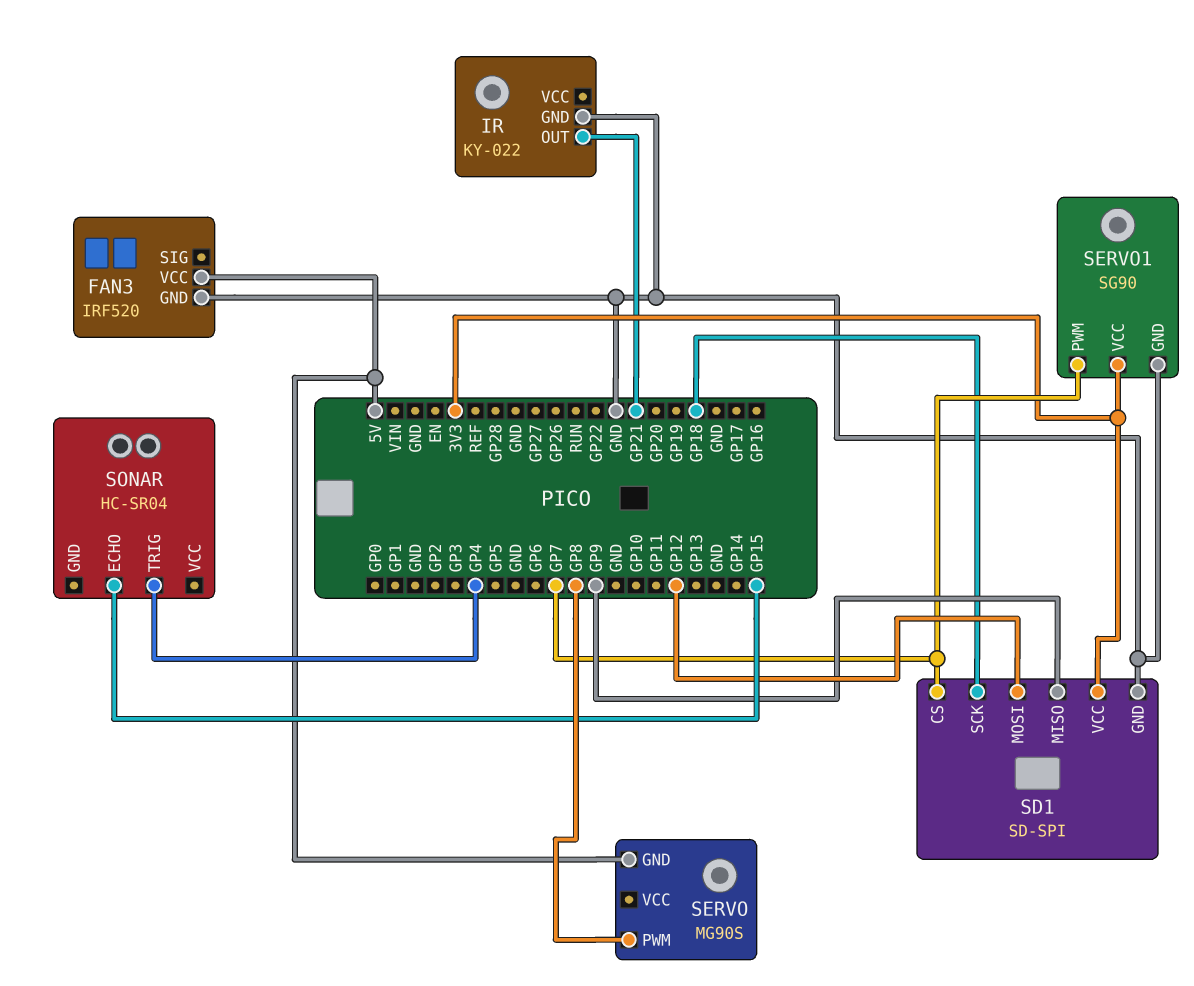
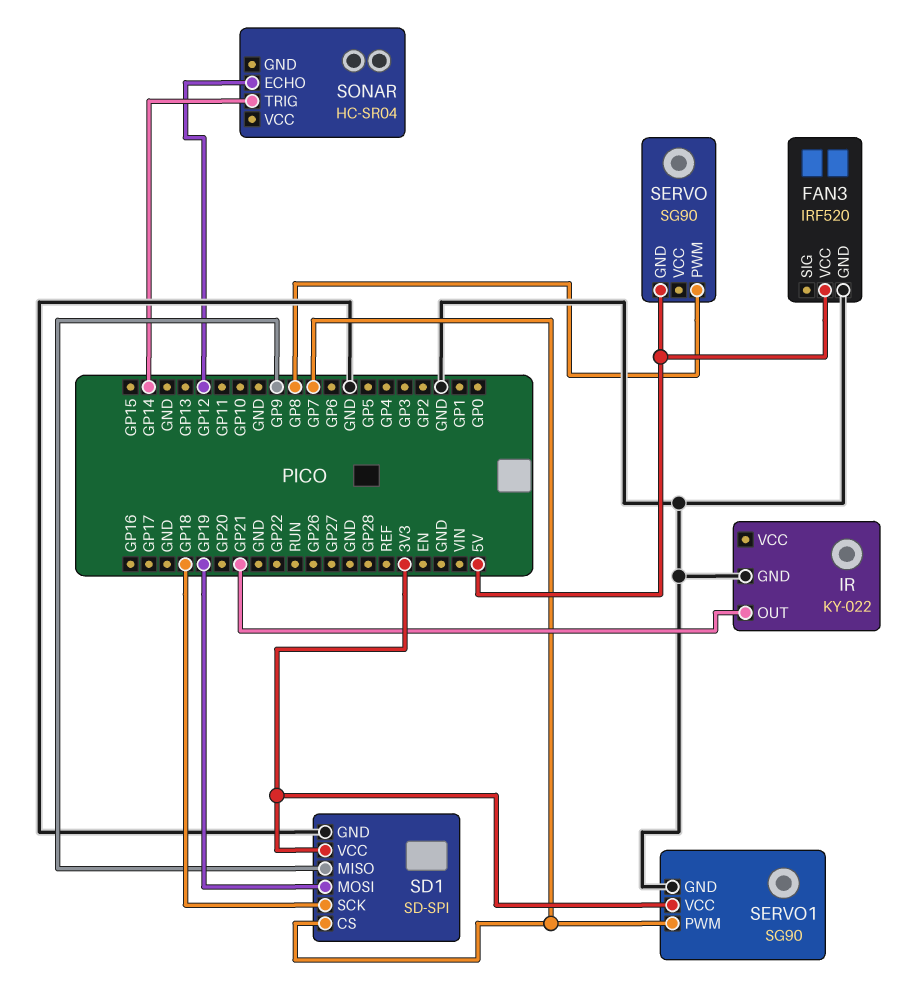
SD1 pin MOSI: GP12 -> GP19
SERVO: MG90S -> SG90
SONAR pin ECHO: GP15 -> GP12
SONAR pin TRIG: GP4 -> GP14

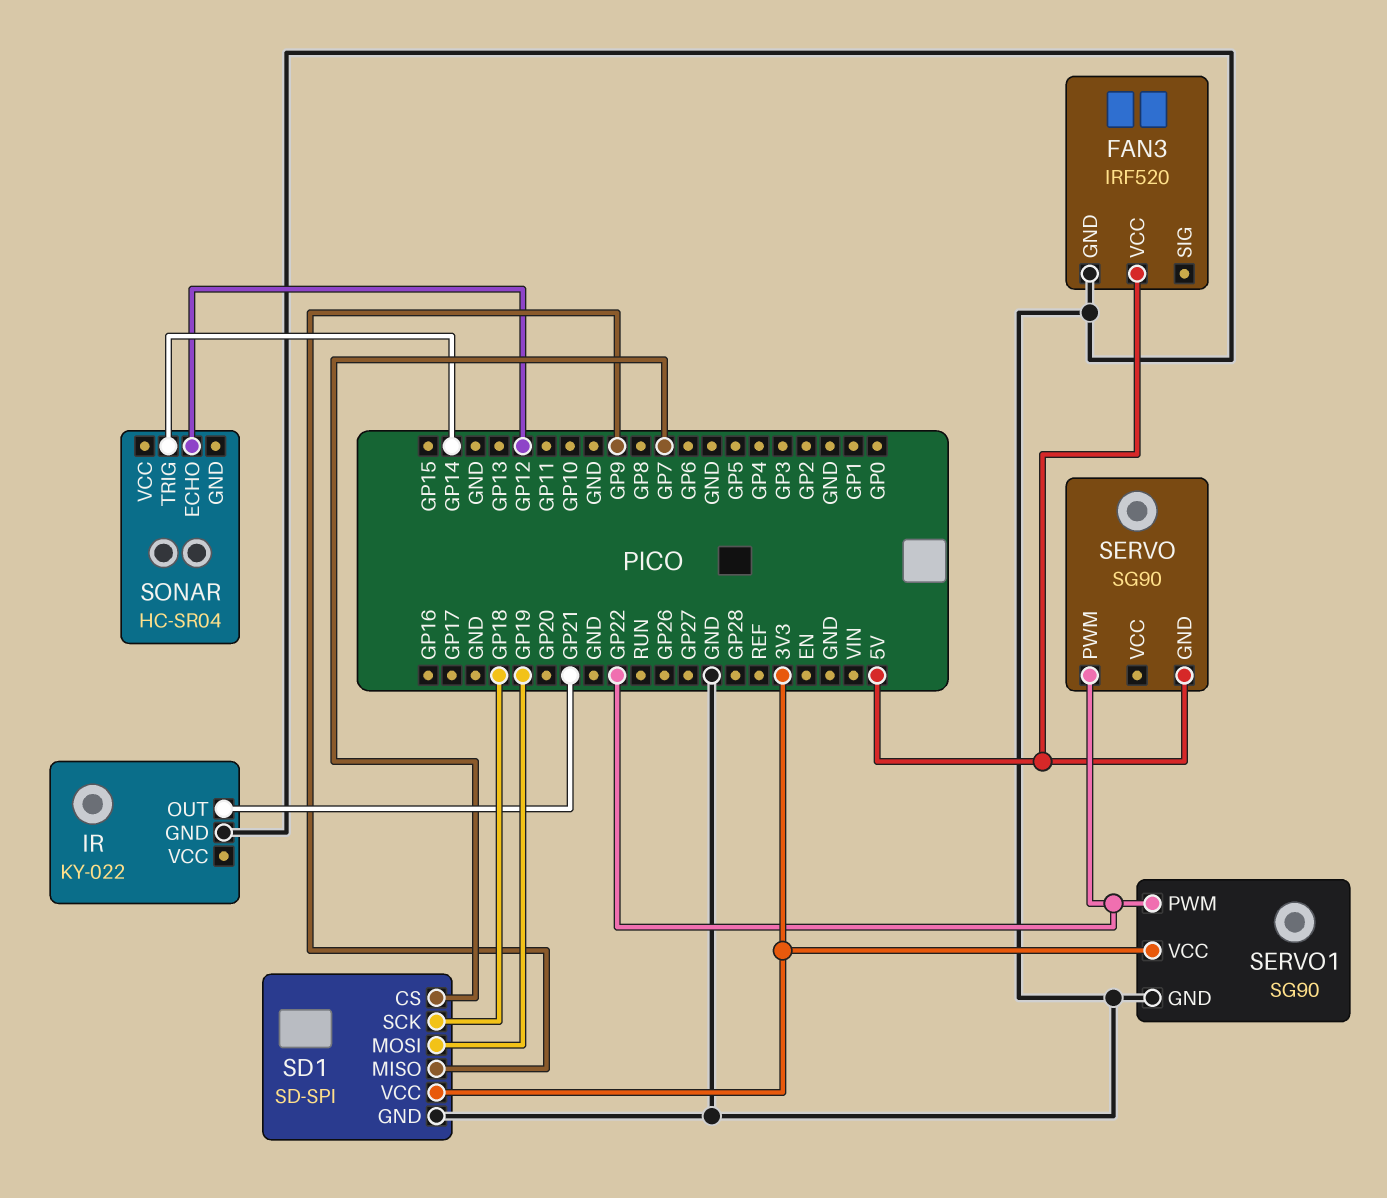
SERVO pin PWM: GP8 -> GP22
SERVO1 pin PWM: GP7 -> GP22

